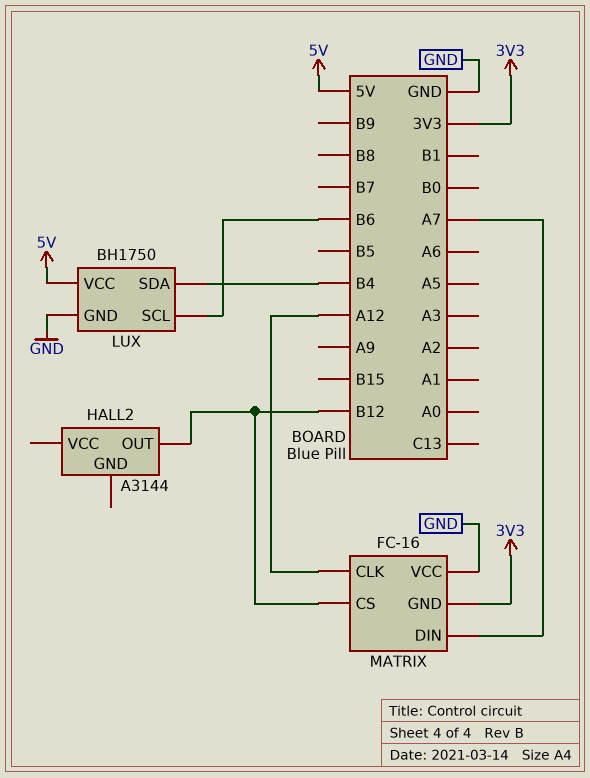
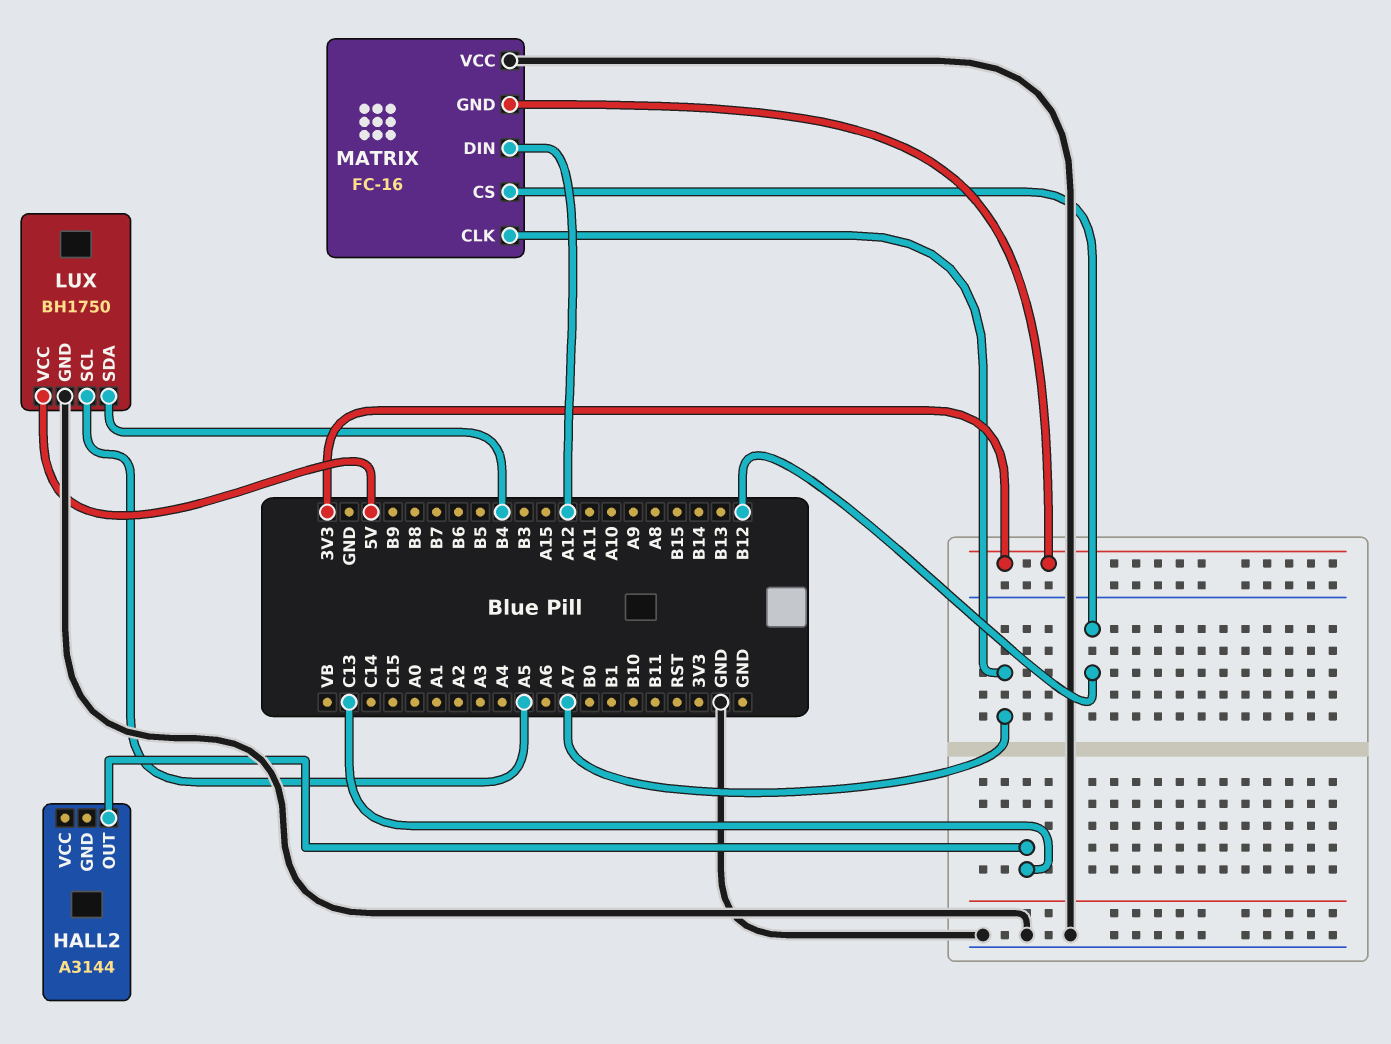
HALL2 pin OUT: B12 -> C13
LUX pin SCL: B6 -> A5
MATRIX pin CLK: A12 -> A7
MATRIX pin DIN: A7 -> A12

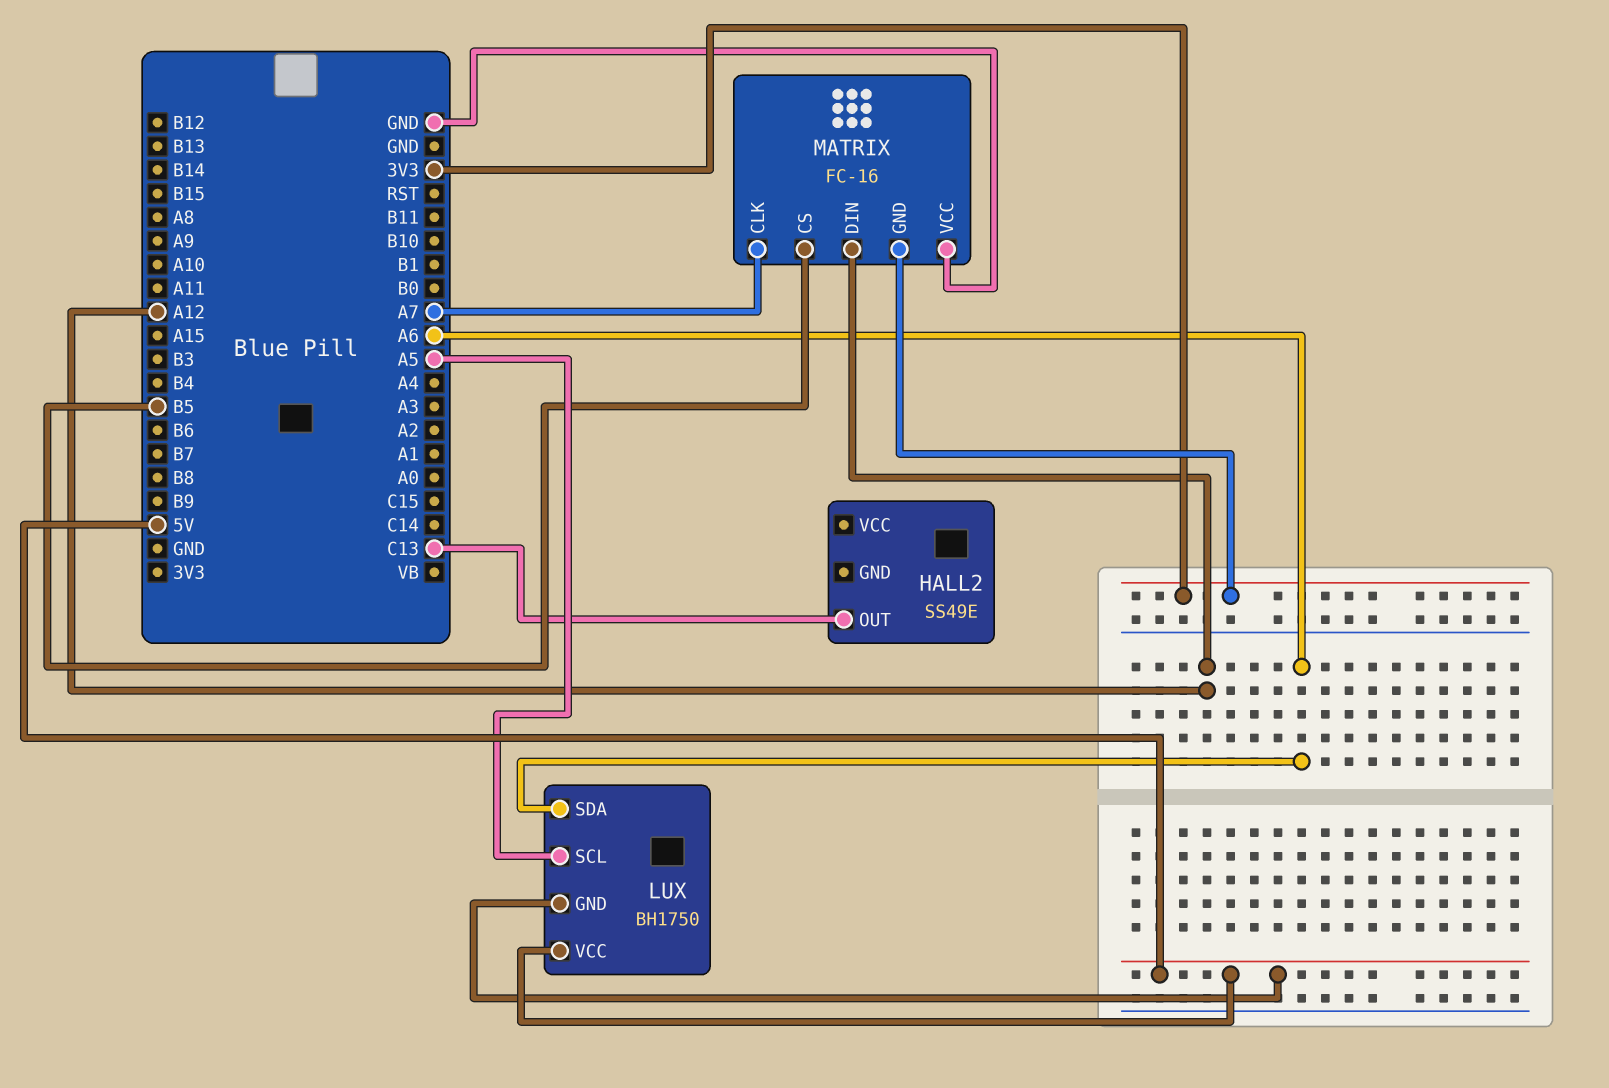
HALL2: A3144 -> SS49E
LUX pin GND: GND -> 5V
LUX pin SDA: B4 -> A6
MATRIX pin CS: B12 -> B5

